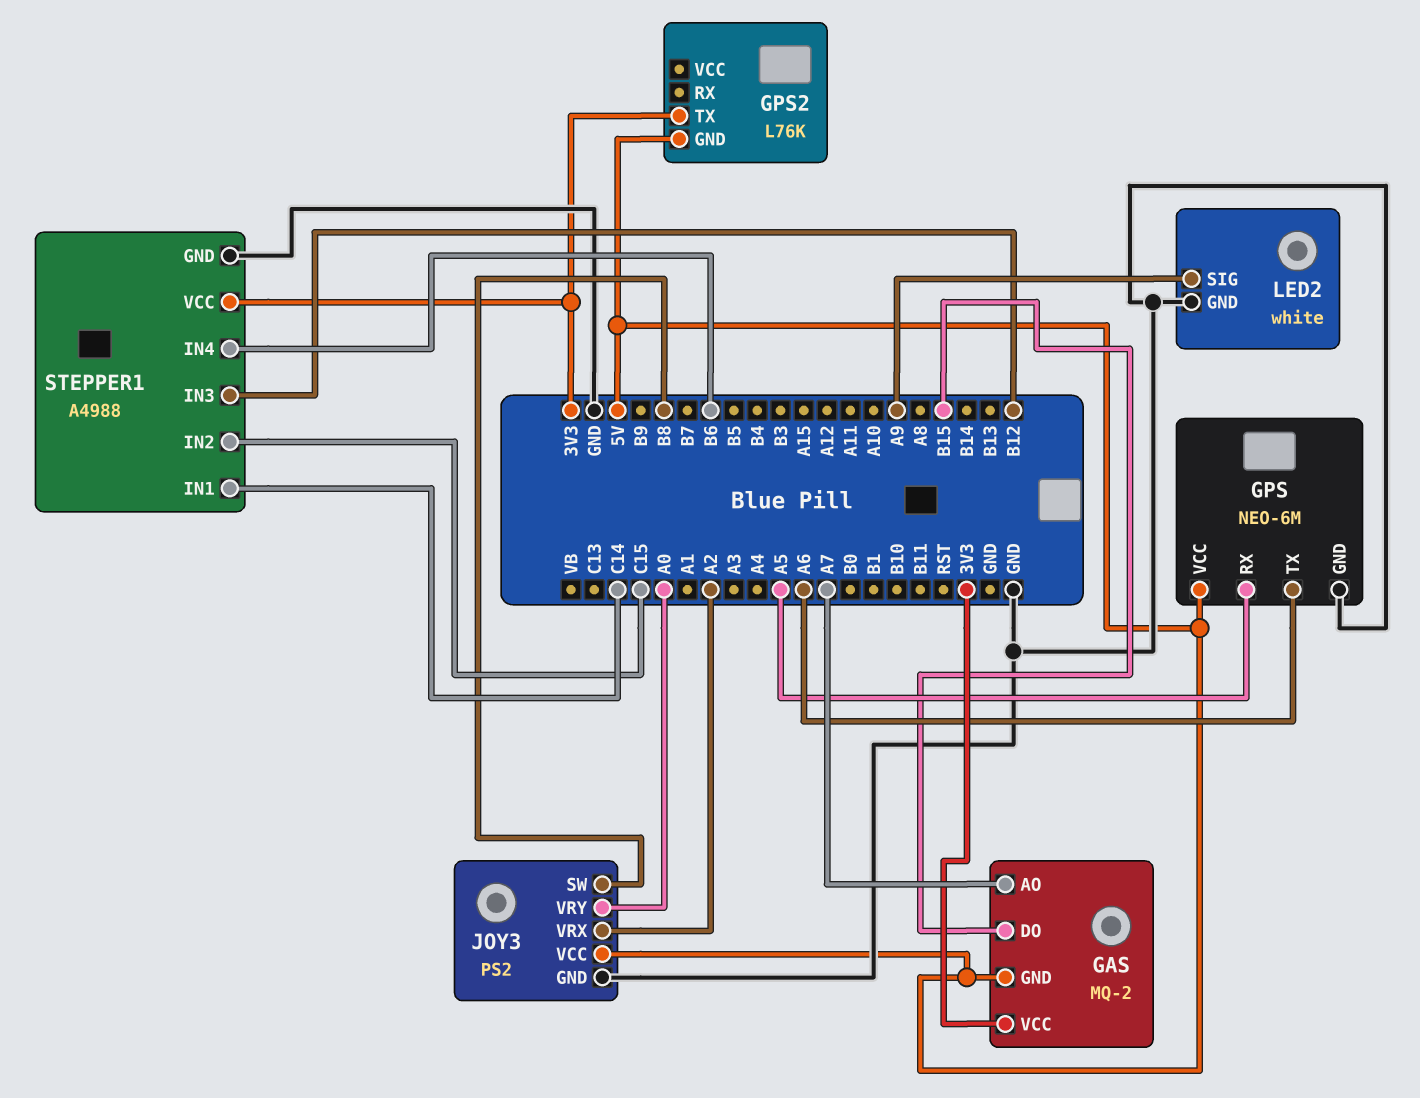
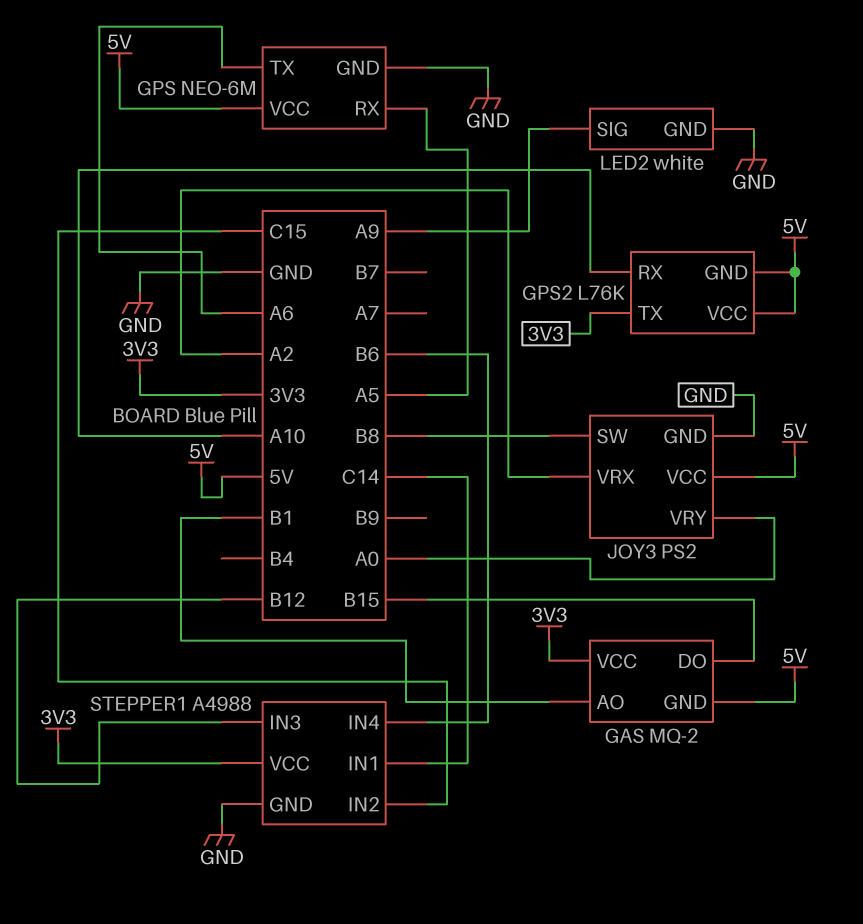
GAS pin AO: A7 -> B1
GPS2 pin RX: none -> A10
GPS2 pin VCC: none -> 5V

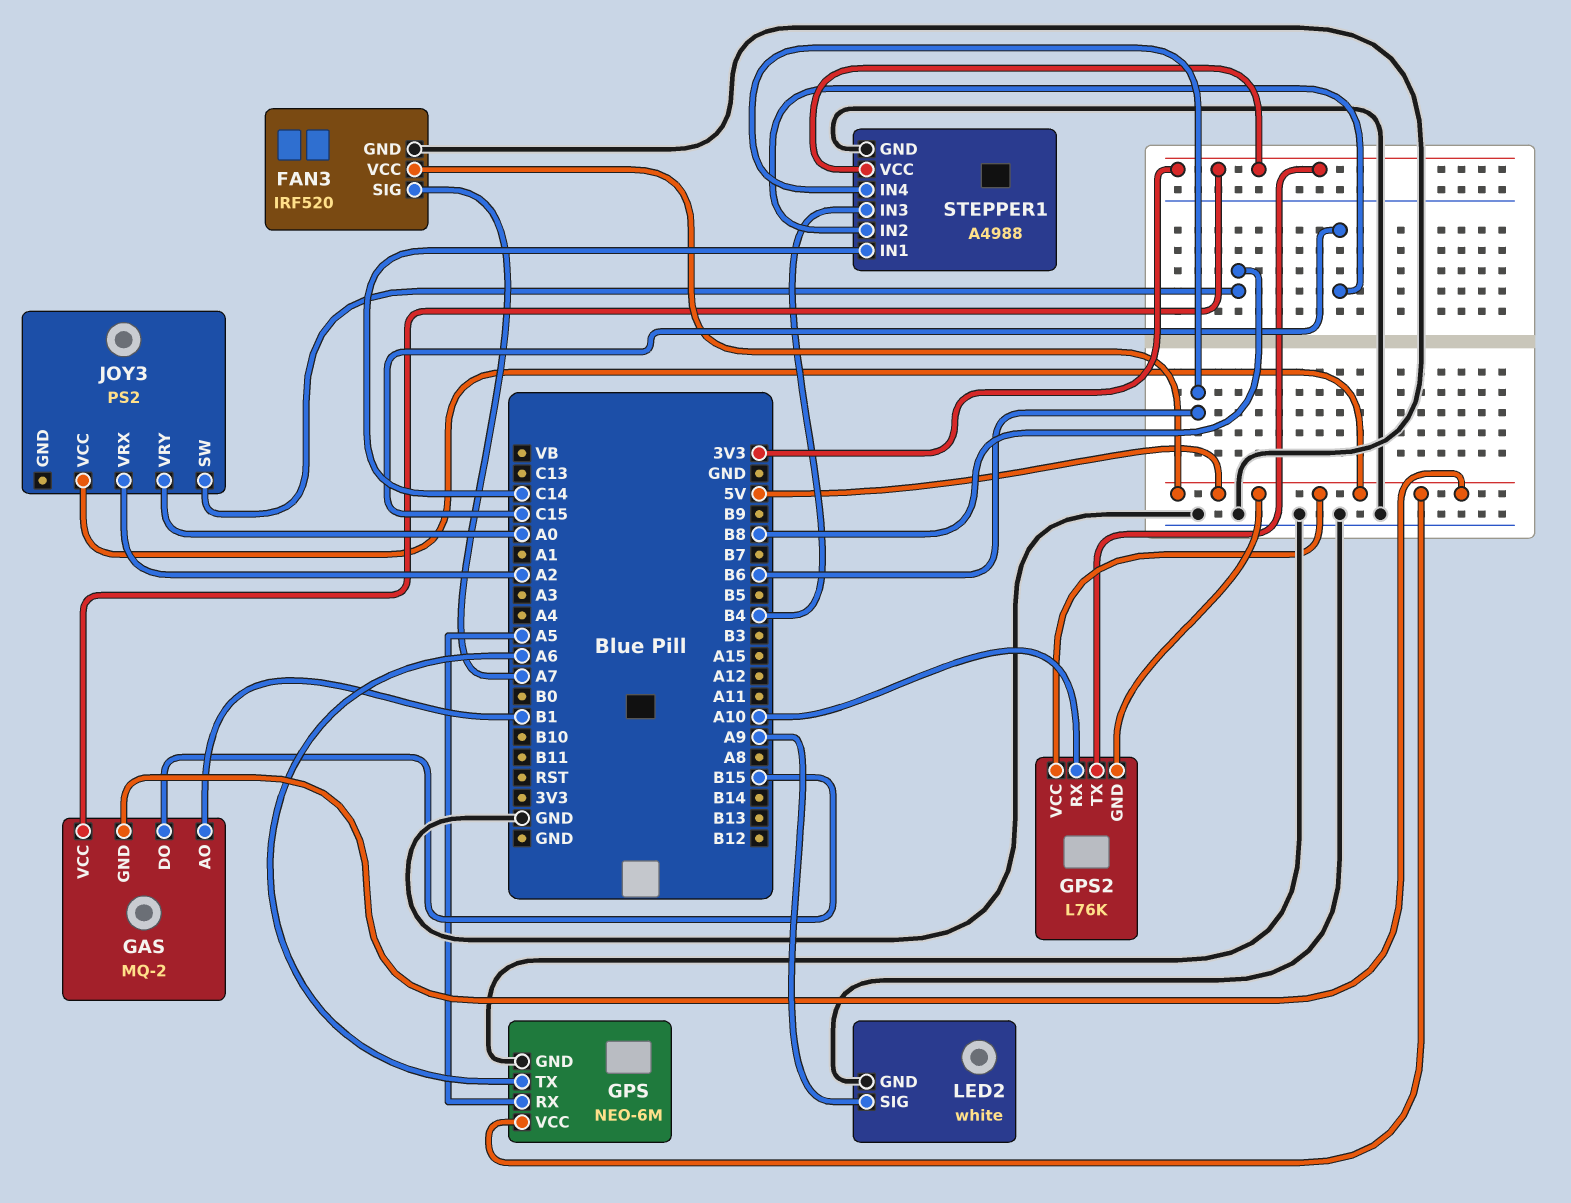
FAN3: none -> IRF520
FAN3 pin GND: none -> GND
FAN3 pin SIG: none -> A7
FAN3 pin VCC: none -> 5V
JOY3 pin GND: GND -> none
STEPPER1 pin IN3: B12 -> B4

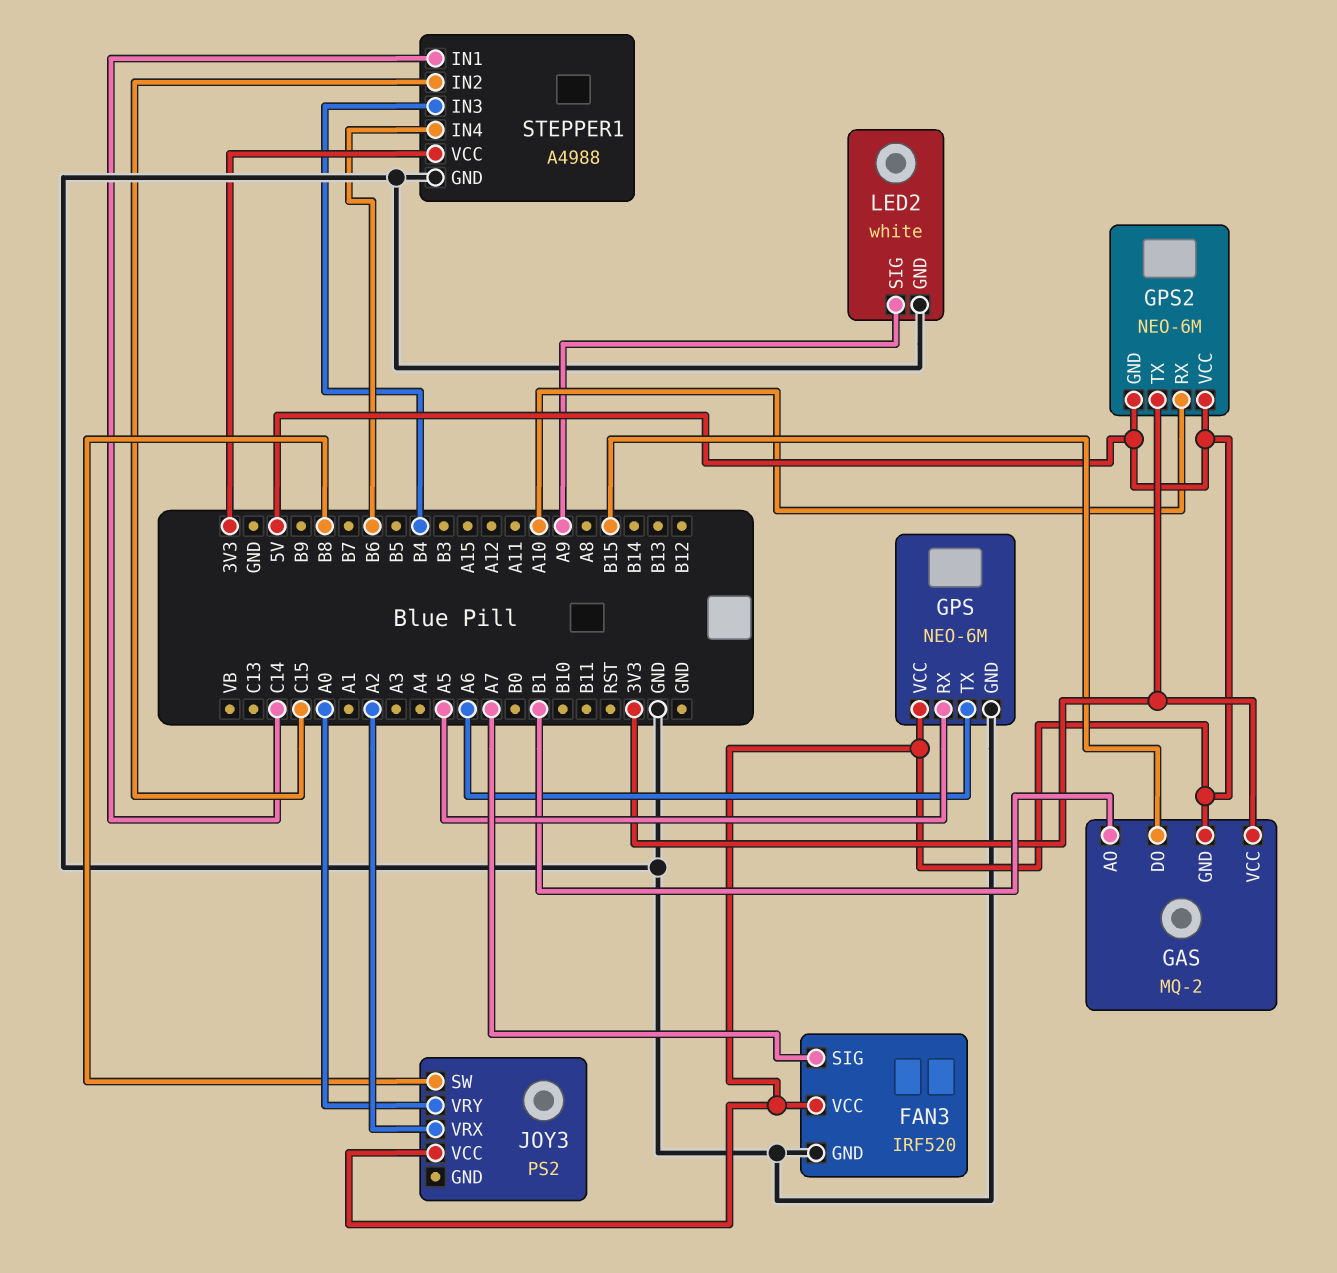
GPS2: L76K -> NEO-6M

